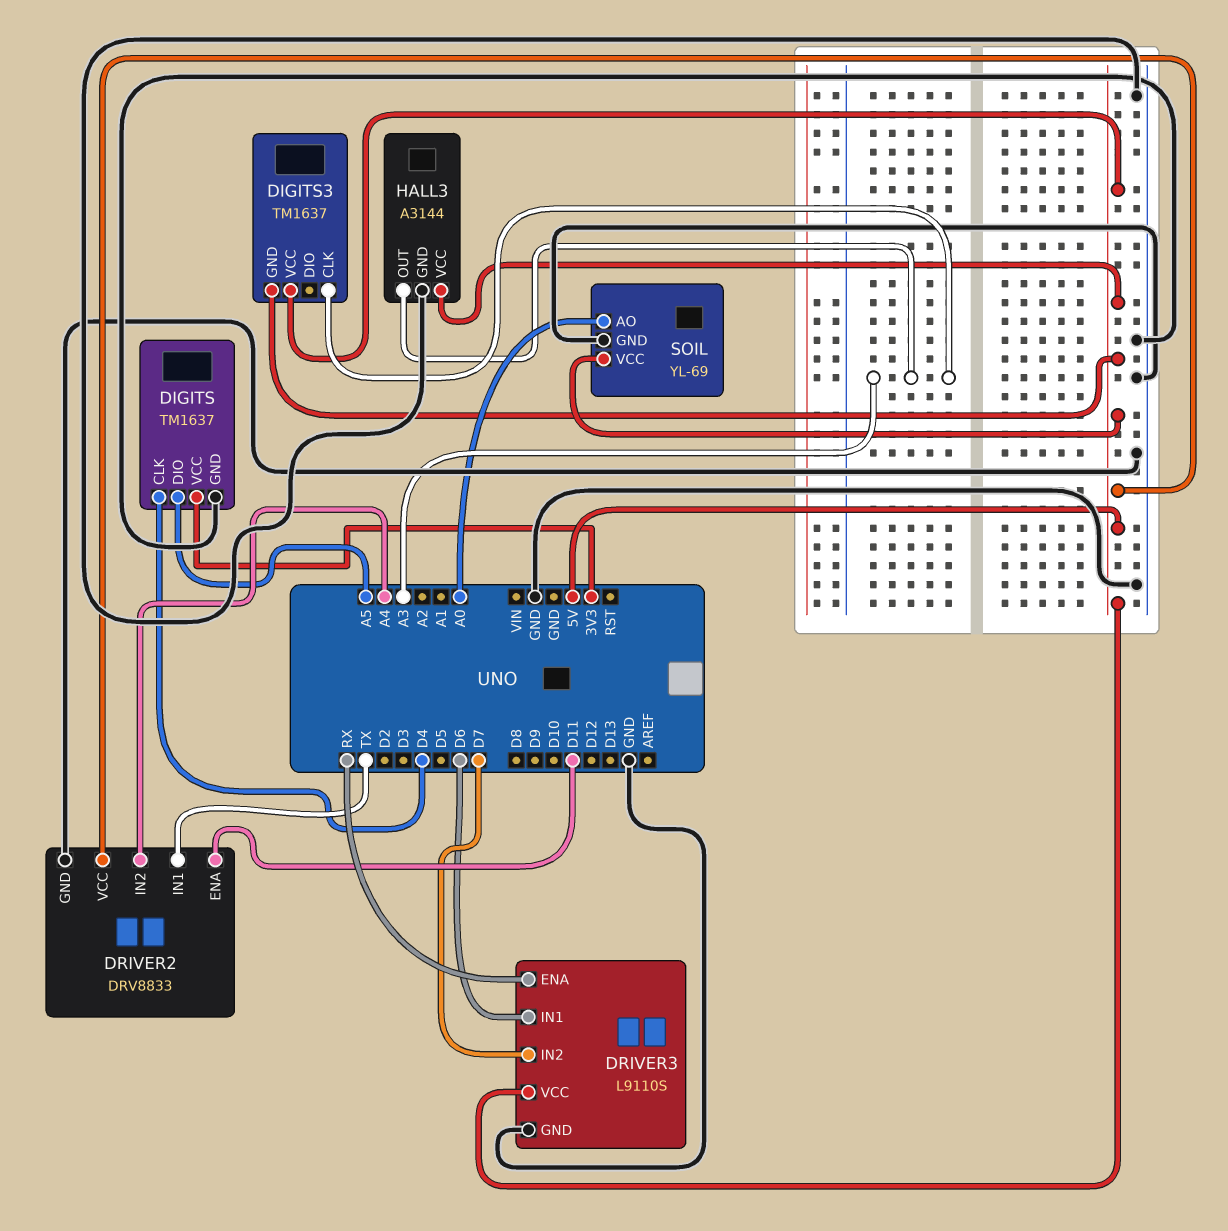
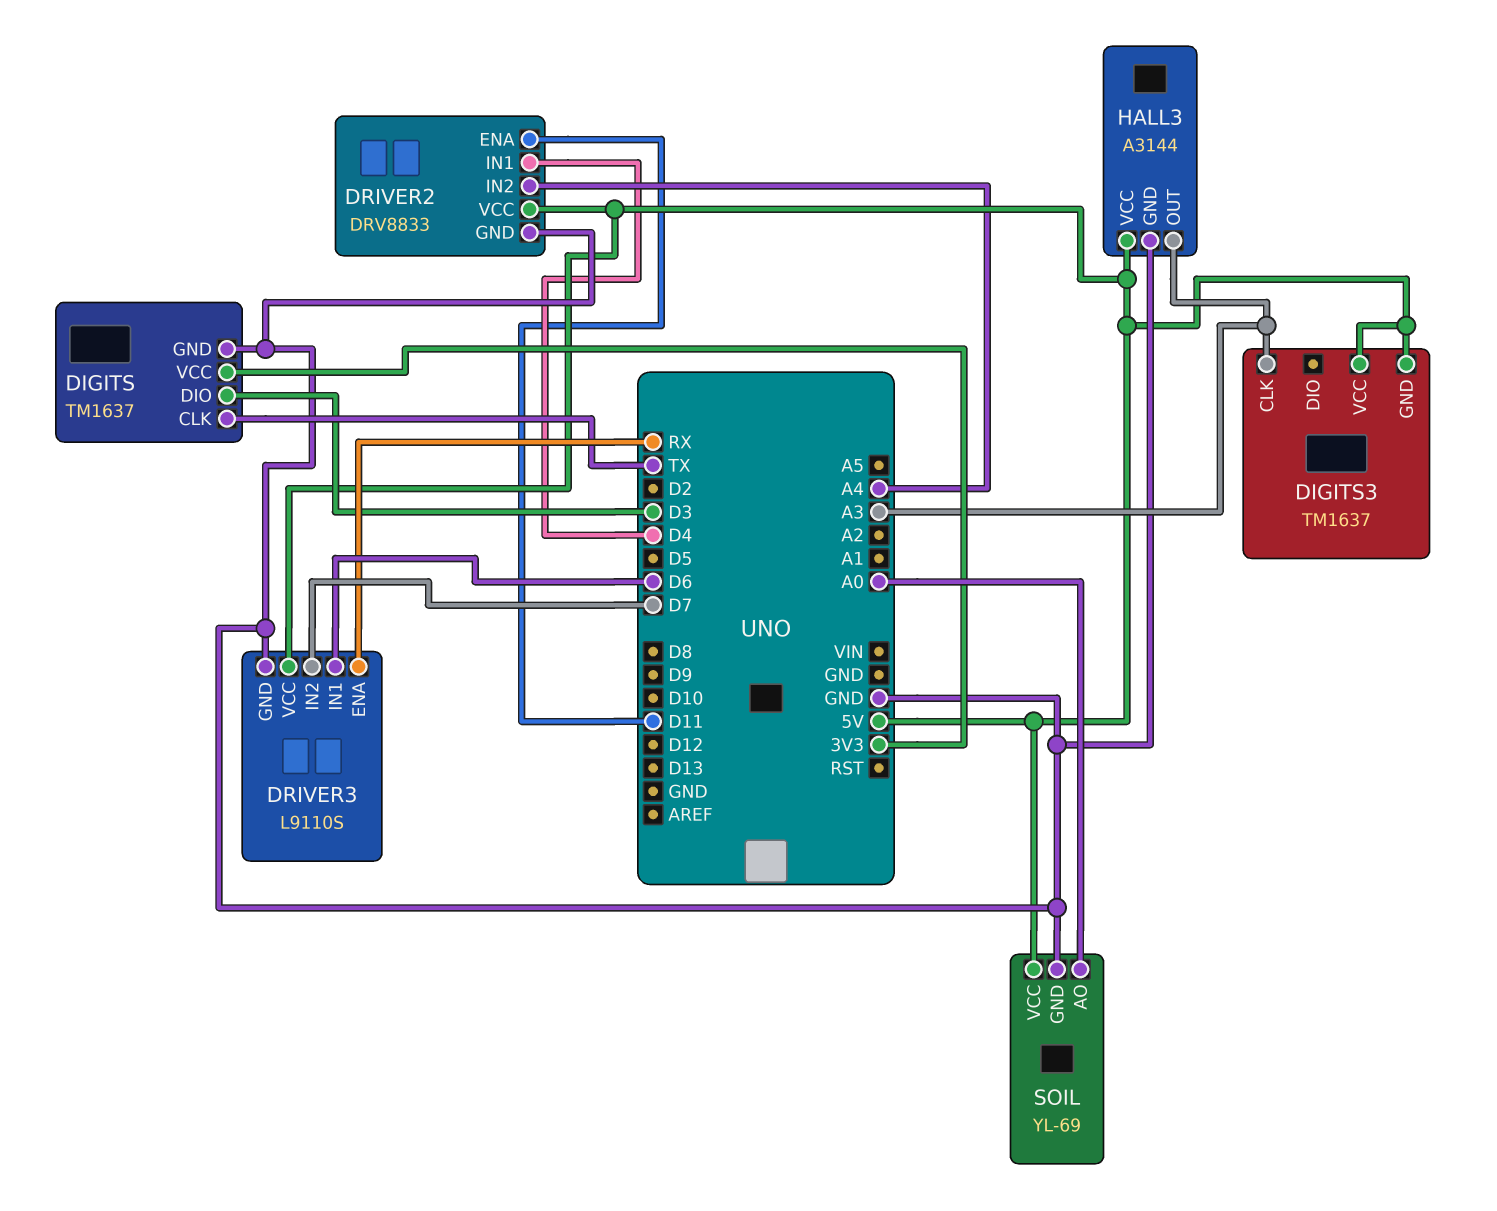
DIGITS pin CLK: D4 -> TX
DIGITS pin DIO: A5 -> D3
DRIVER2 pin IN1: TX -> D4

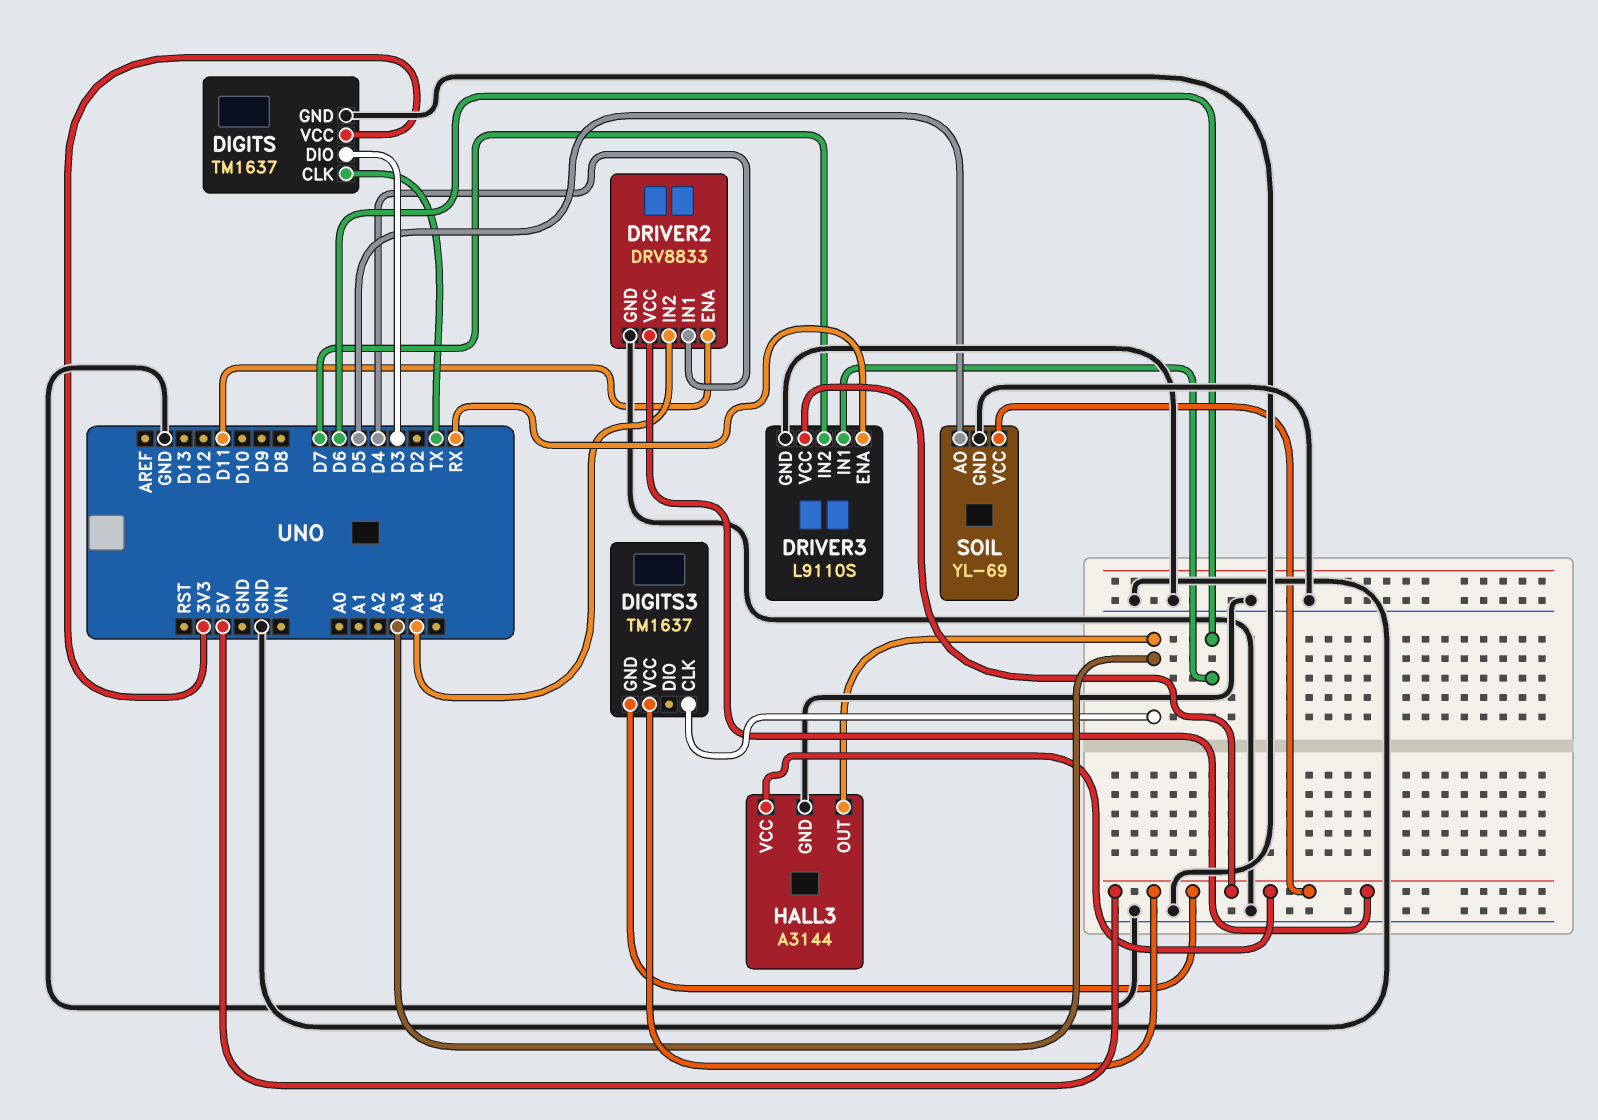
SOIL pin AO: A0 -> D5

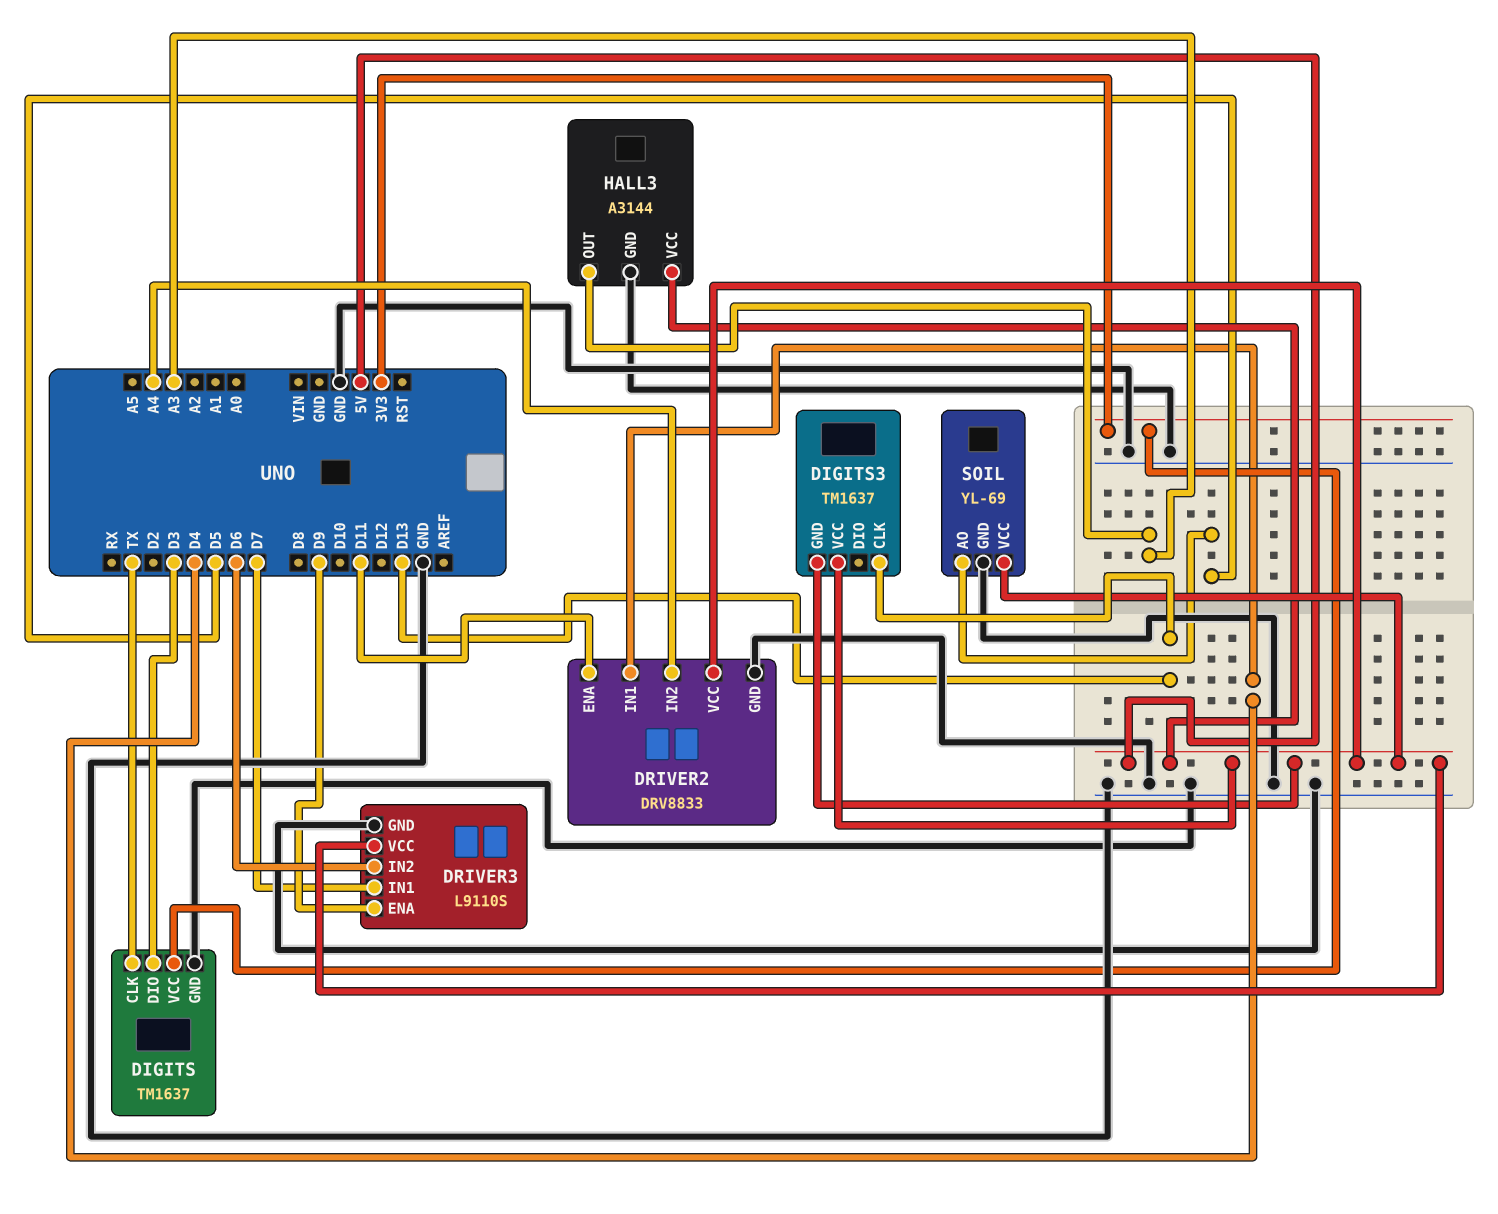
DIGITS3 pin CLK: A3 -> D13
DRIVER3 pin ENA: RX -> D9
DRIVER3 pin IN1: D6 -> D7
DRIVER3 pin IN2: D7 -> D6

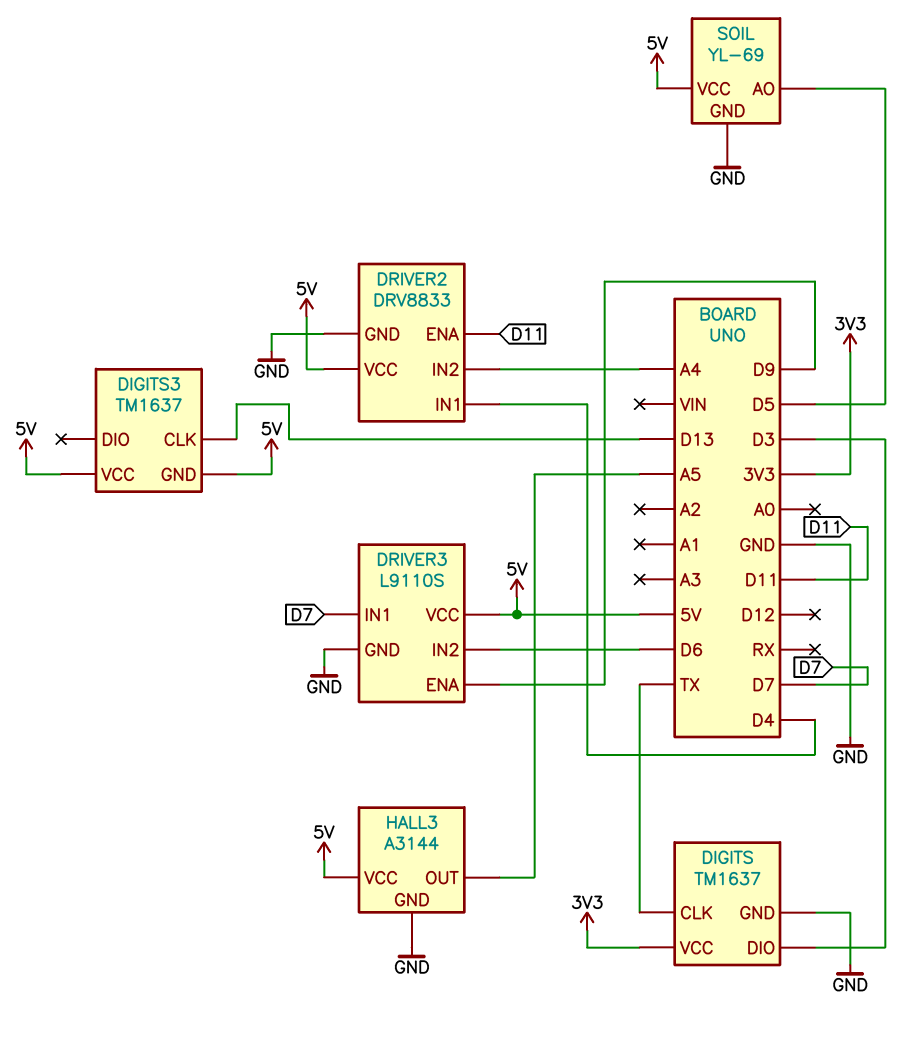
HALL3 pin OUT: A3 -> A5

